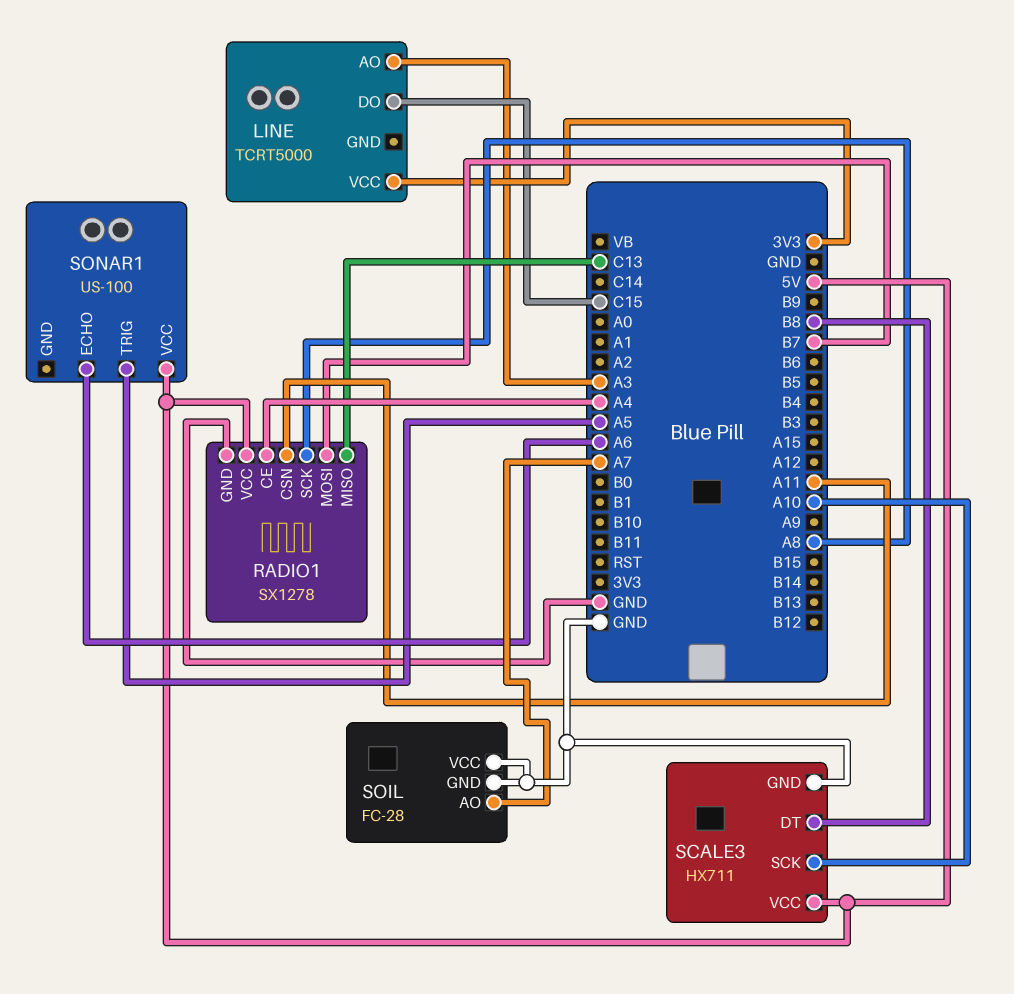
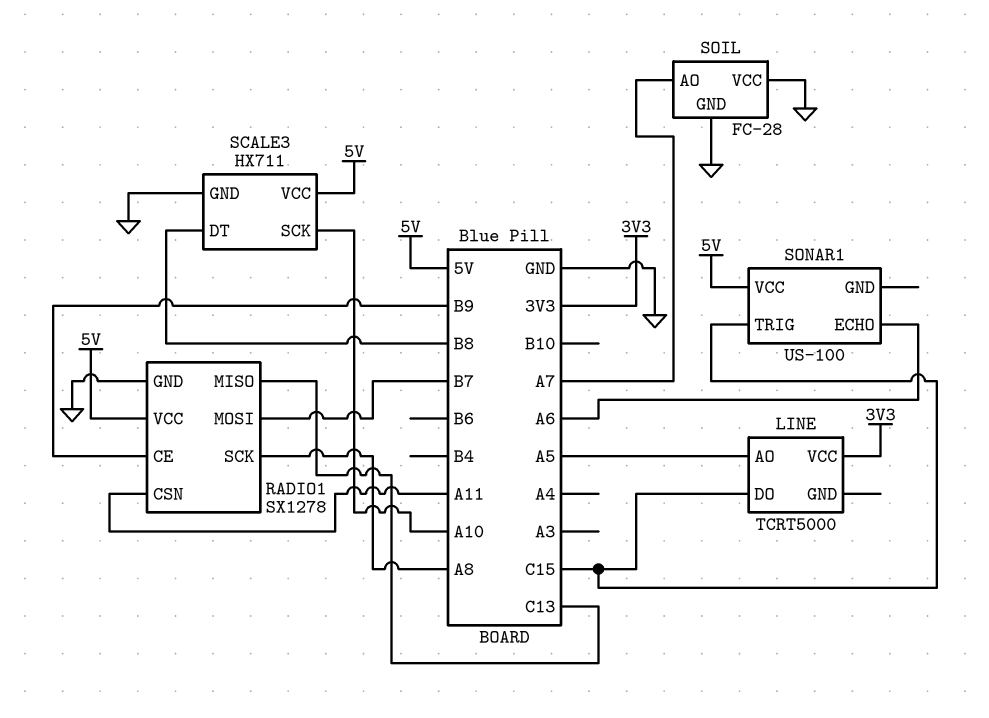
LINE pin AO: A3 -> A5
RADIO1 pin CE: A4 -> B9
SONAR1 pin TRIG: A5 -> C15

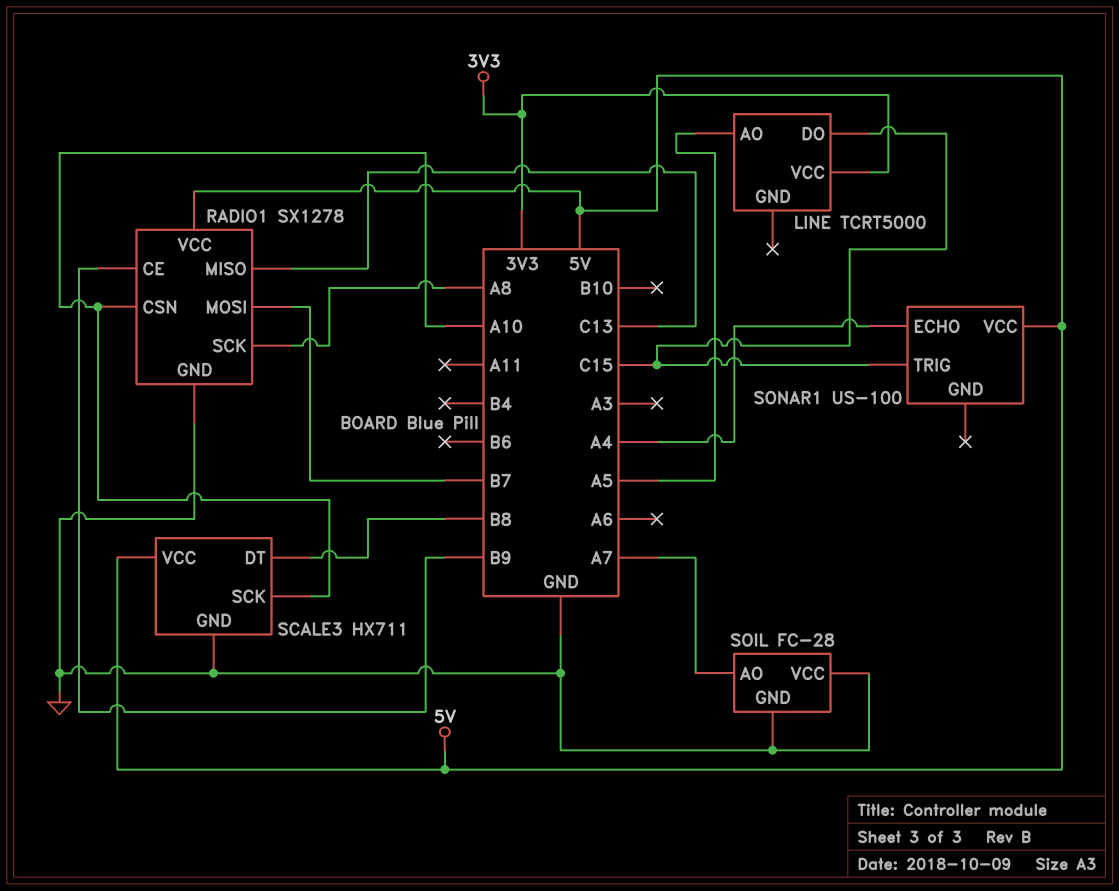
RADIO1 pin CSN: A11 -> A10
SONAR1 pin ECHO: A6 -> A4

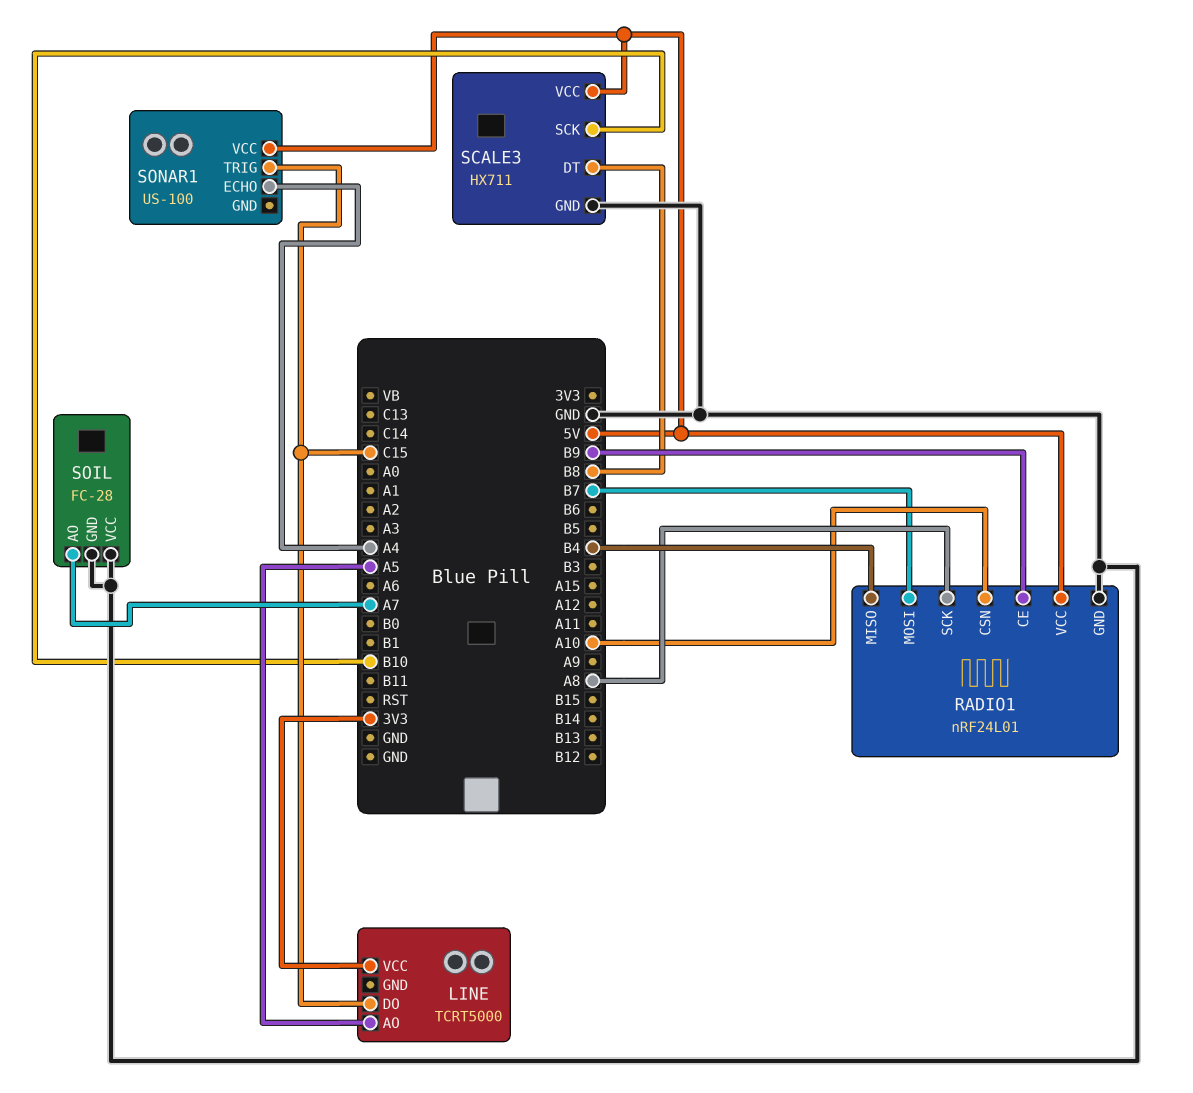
RADIO1: SX1278 -> nRF24L01
RADIO1 pin MISO: C13 -> B4
SCALE3 pin SCK: A10 -> B10

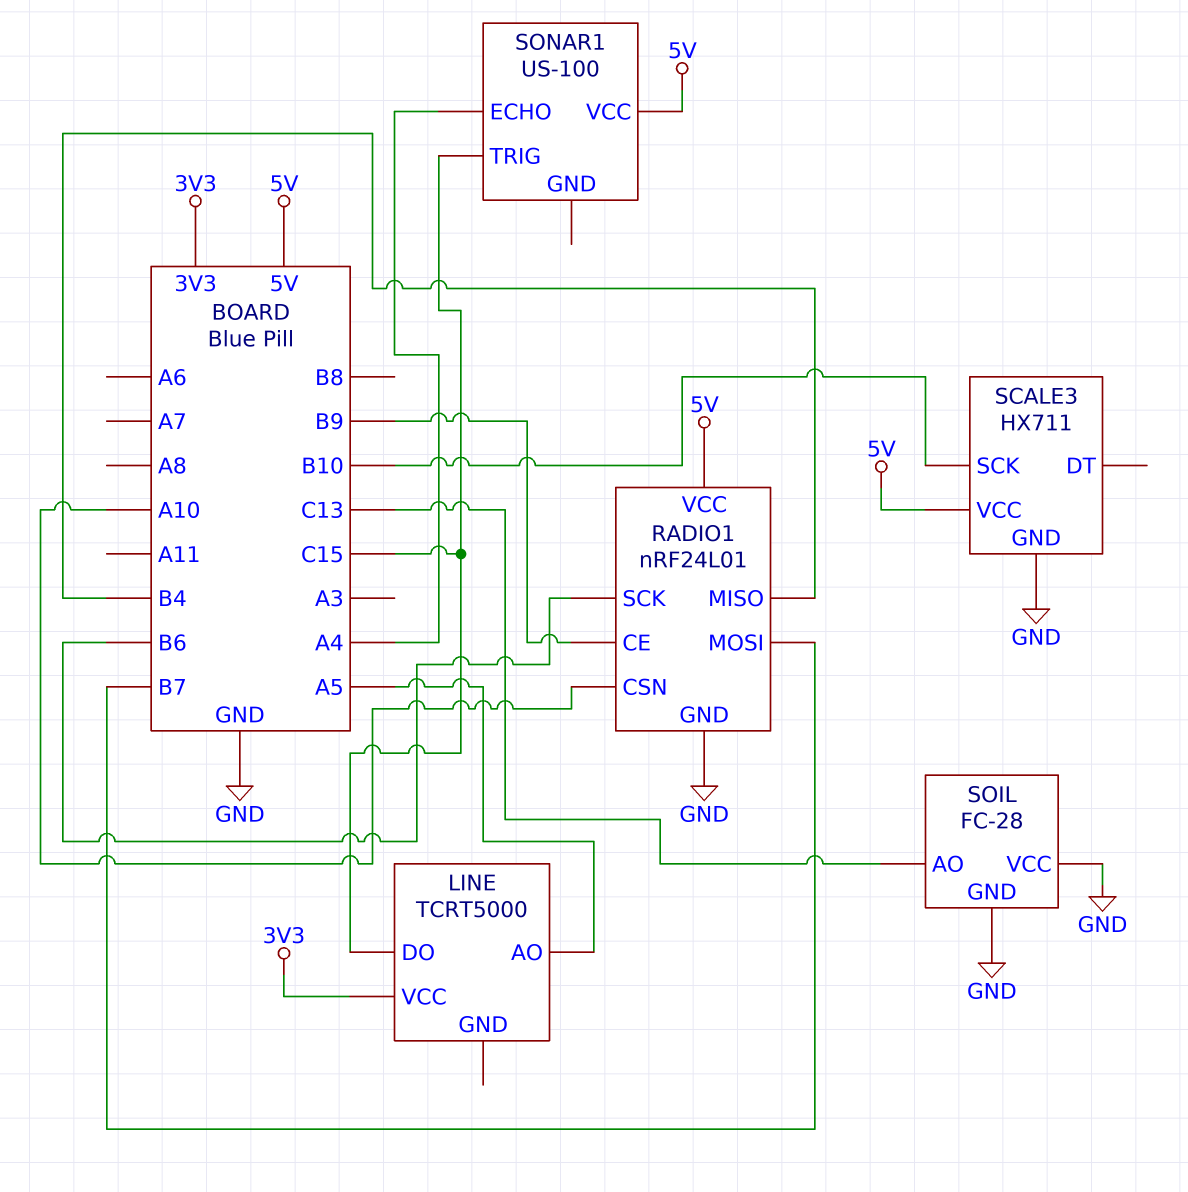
RADIO1 pin SCK: A8 -> B6
SCALE3 pin DT: B8 -> none
SOIL pin AO: A7 -> C13

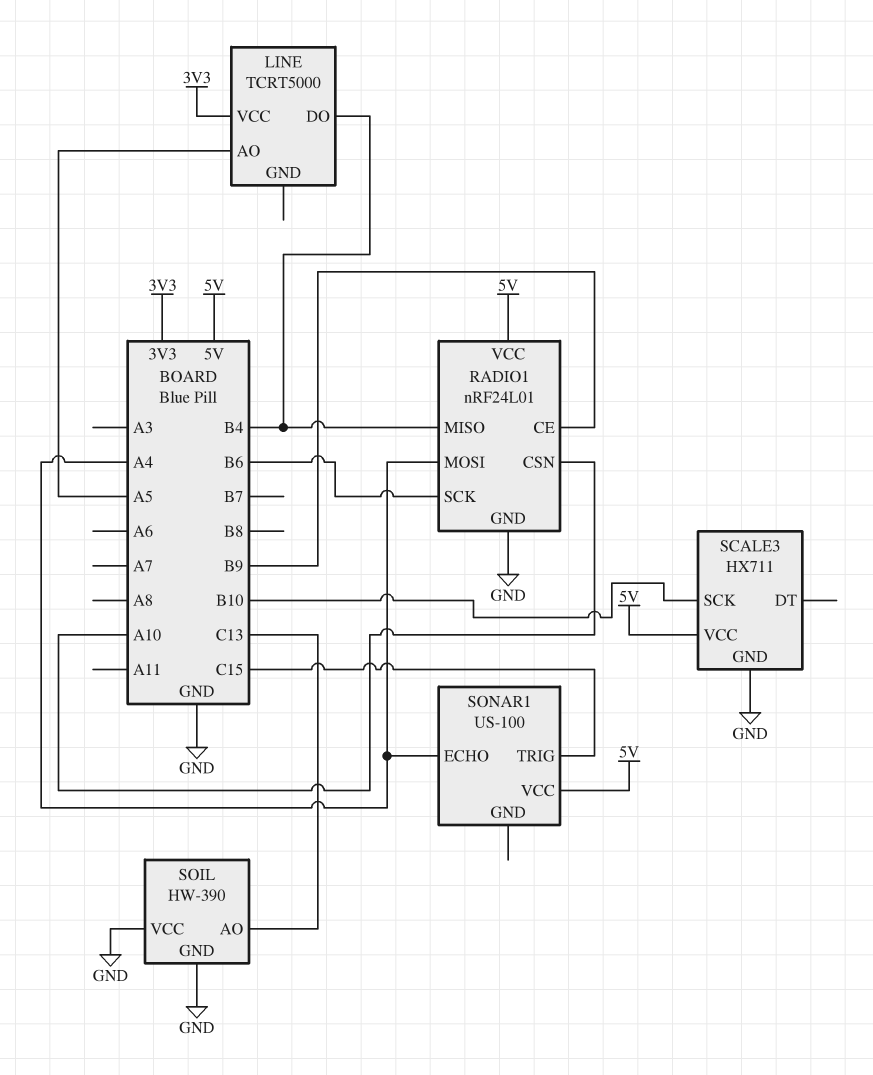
LINE pin DO: C15 -> B4
RADIO1 pin MOSI: B7 -> A4
SOIL: FC-28 -> HW-390

